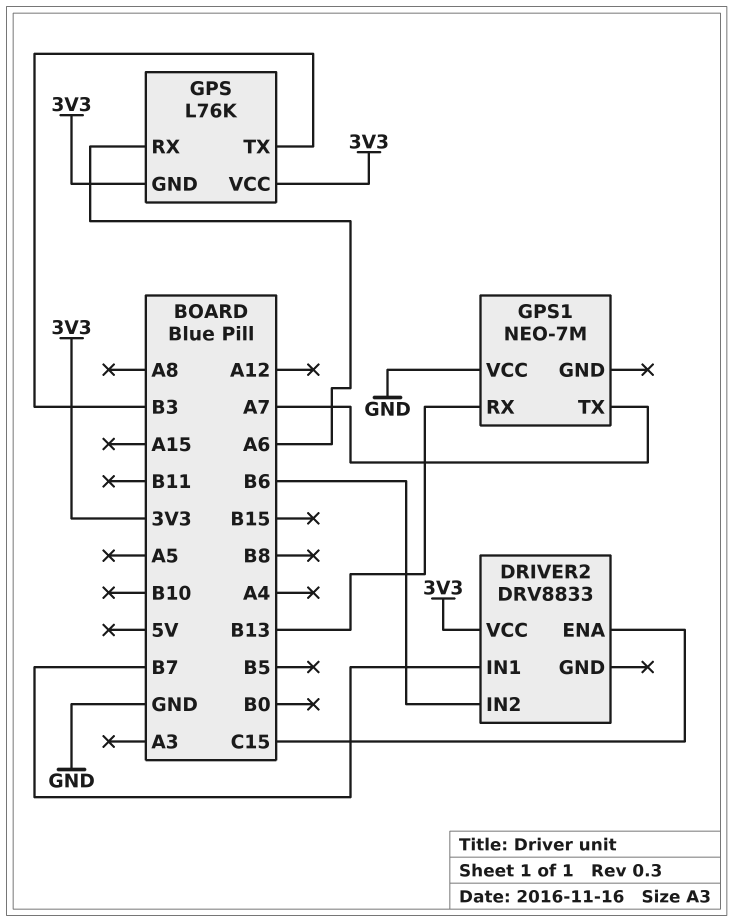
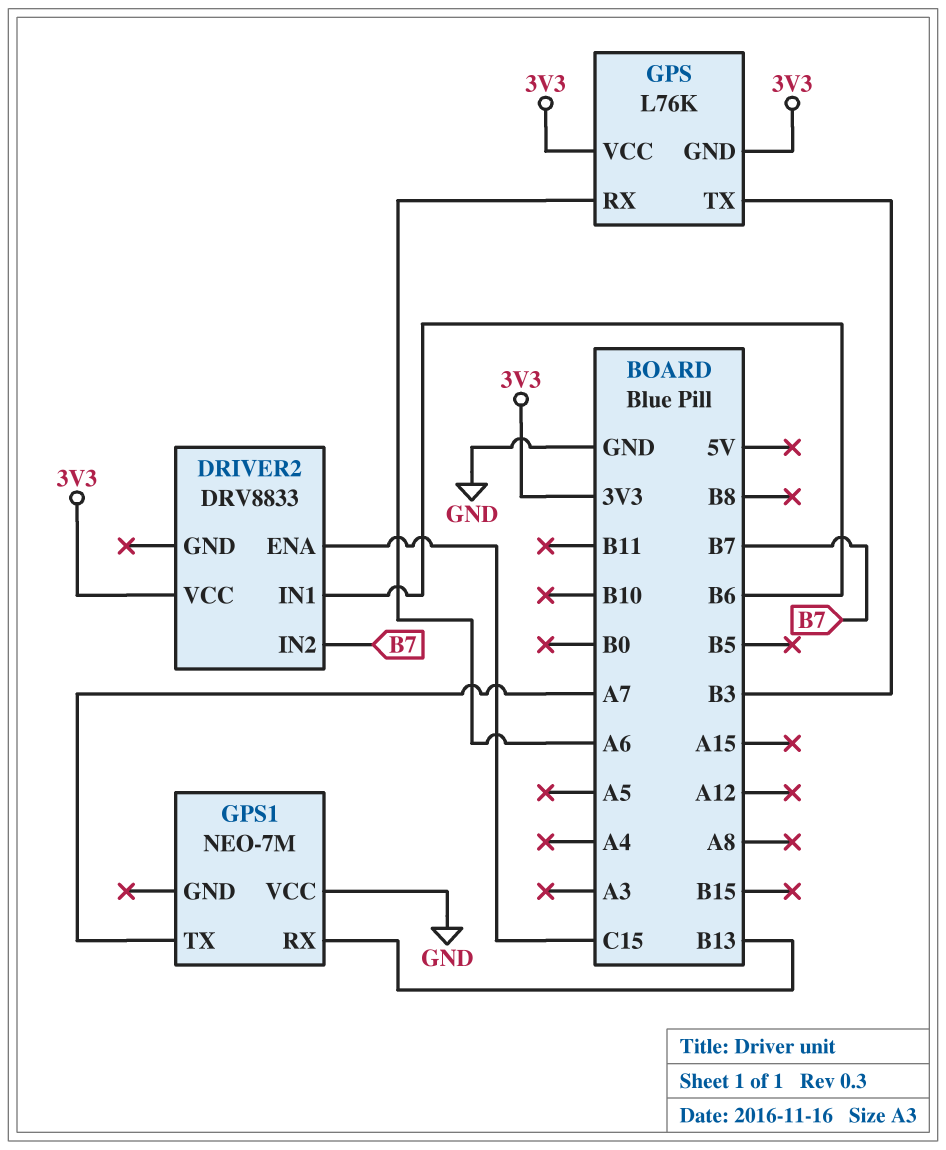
DRIVER2 pin IN1: B7 -> B6
DRIVER2 pin IN2: B6 -> B7

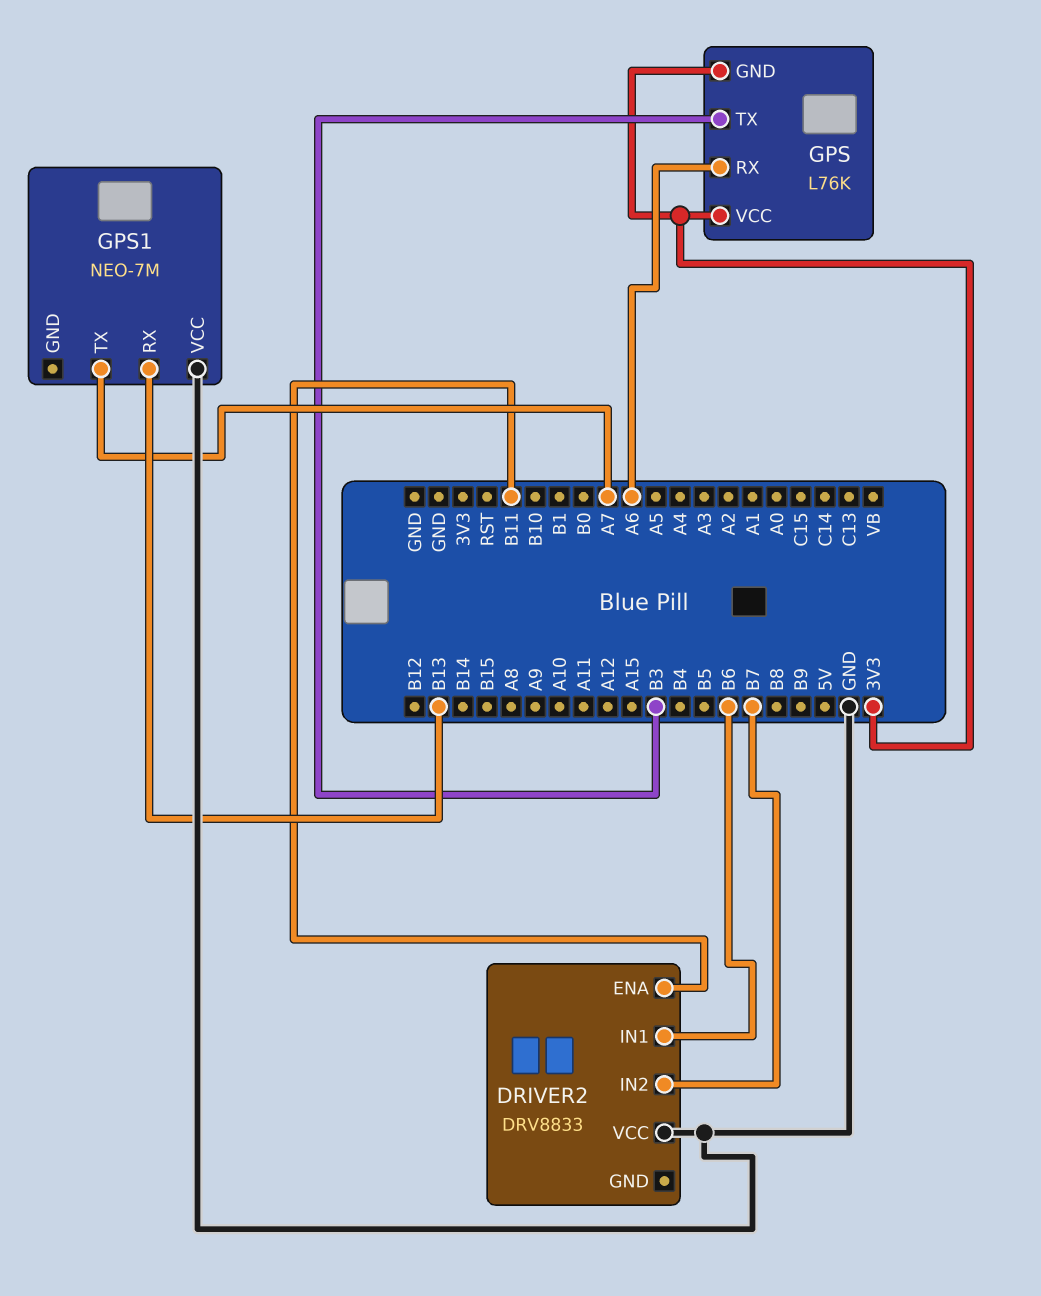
DRIVER2 pin ENA: C15 -> B11
DRIVER2 pin VCC: 3V3 -> GND

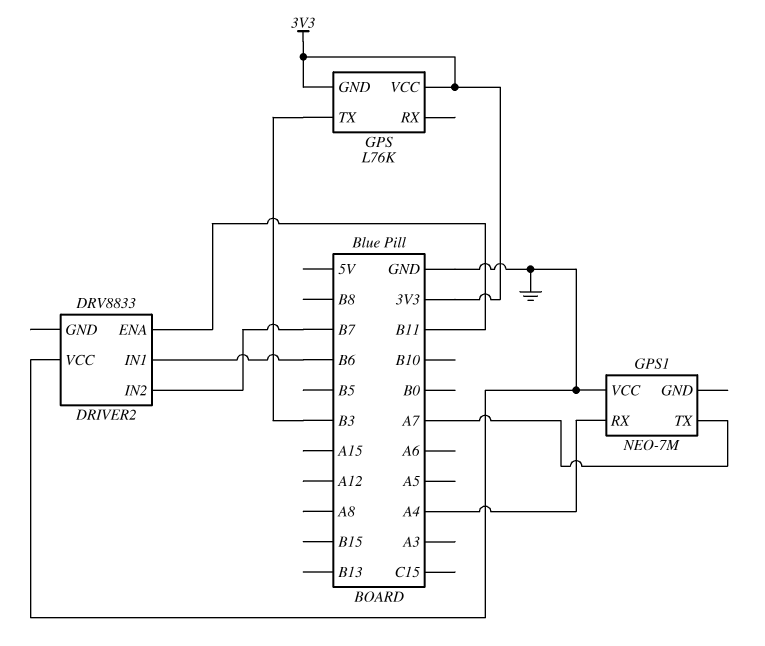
GPS pin RX: A6 -> none
GPS1 pin RX: B13 -> A4

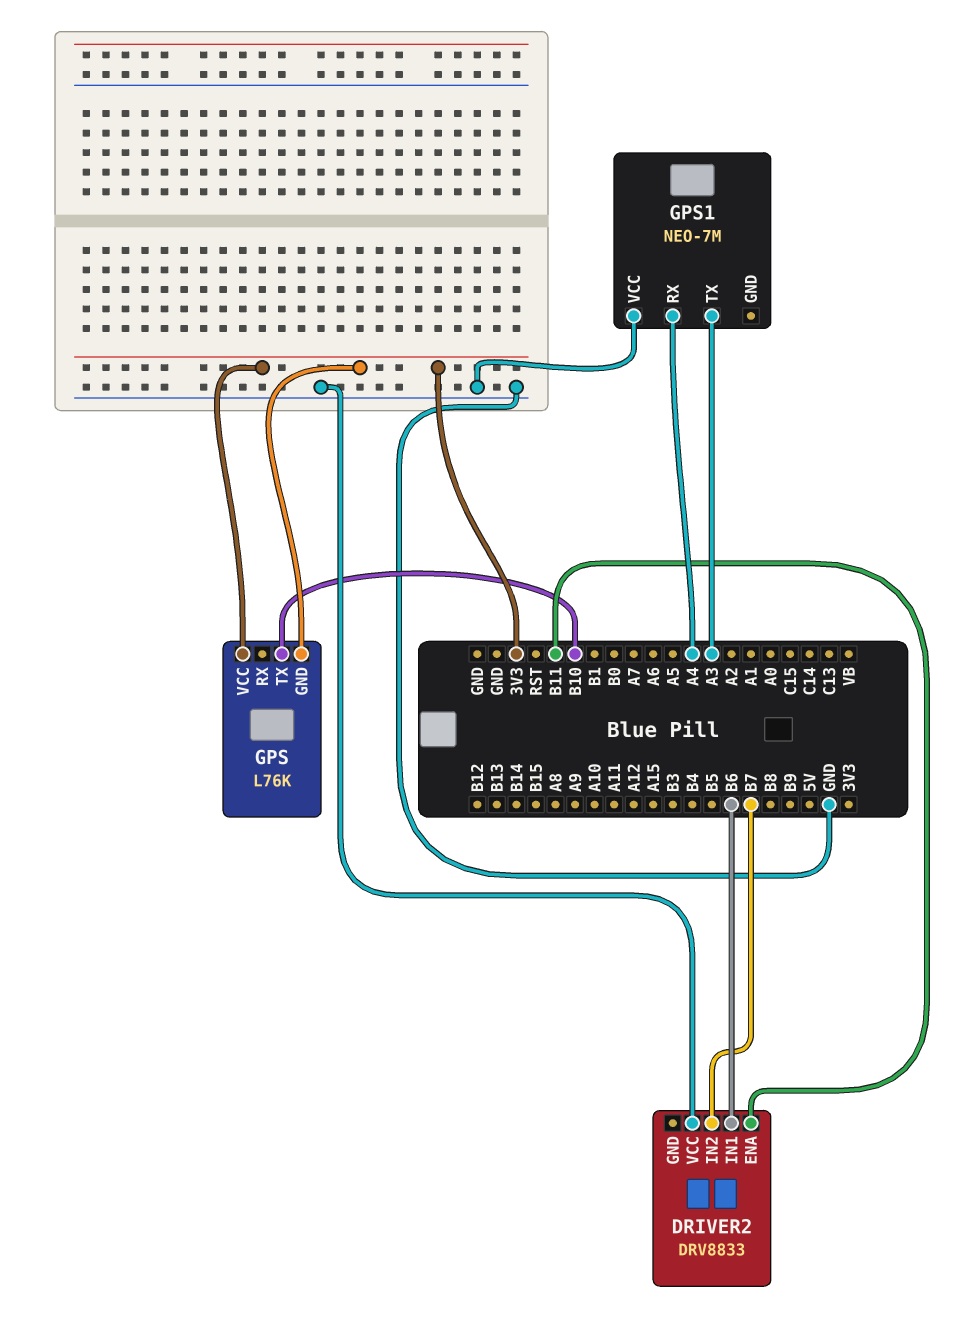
GPS pin TX: B3 -> B10
GPS1 pin TX: A7 -> A3

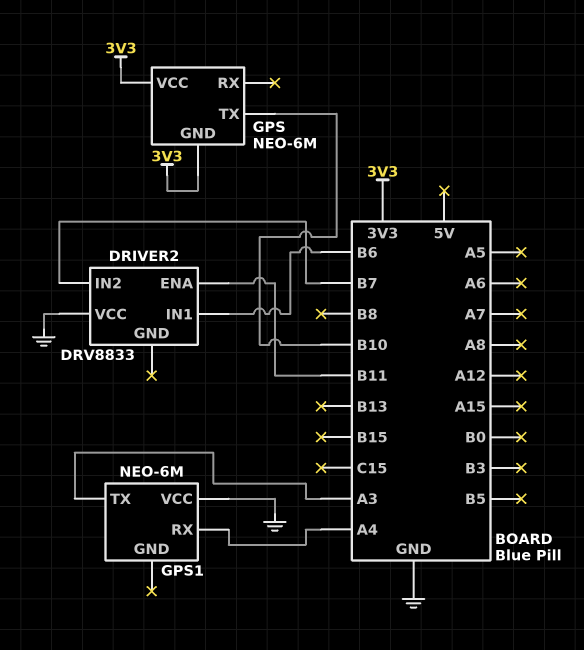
GPS: L76K -> NEO-6M
GPS1: NEO-7M -> NEO-6M

